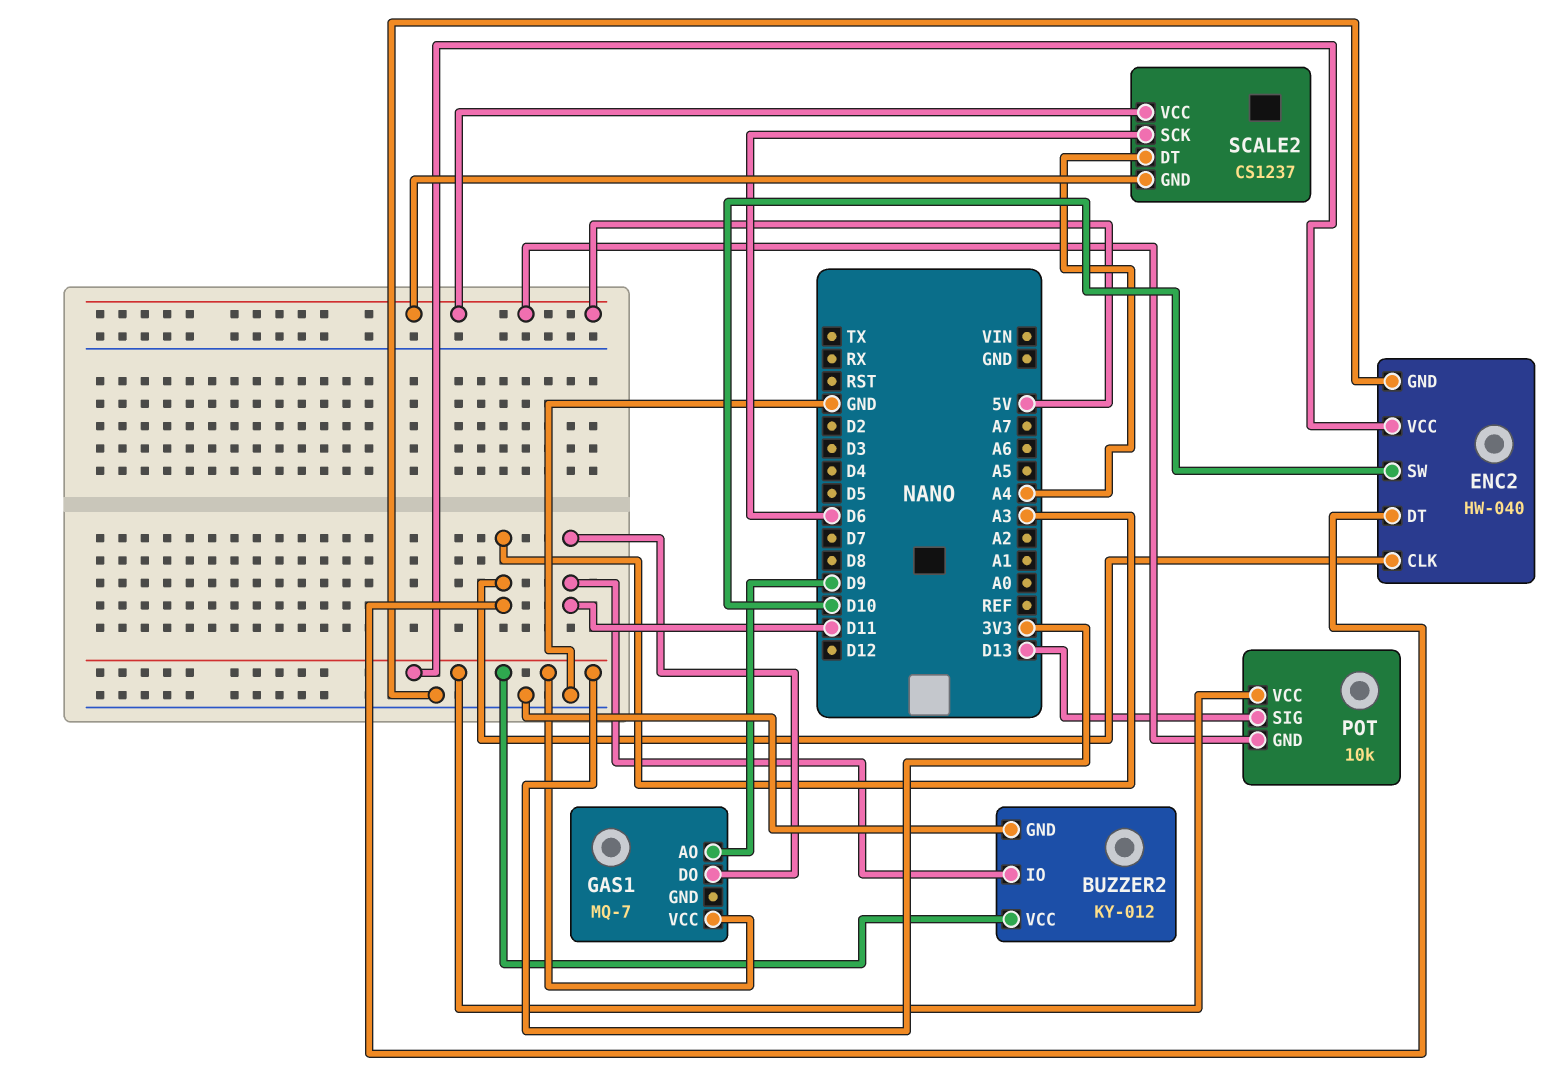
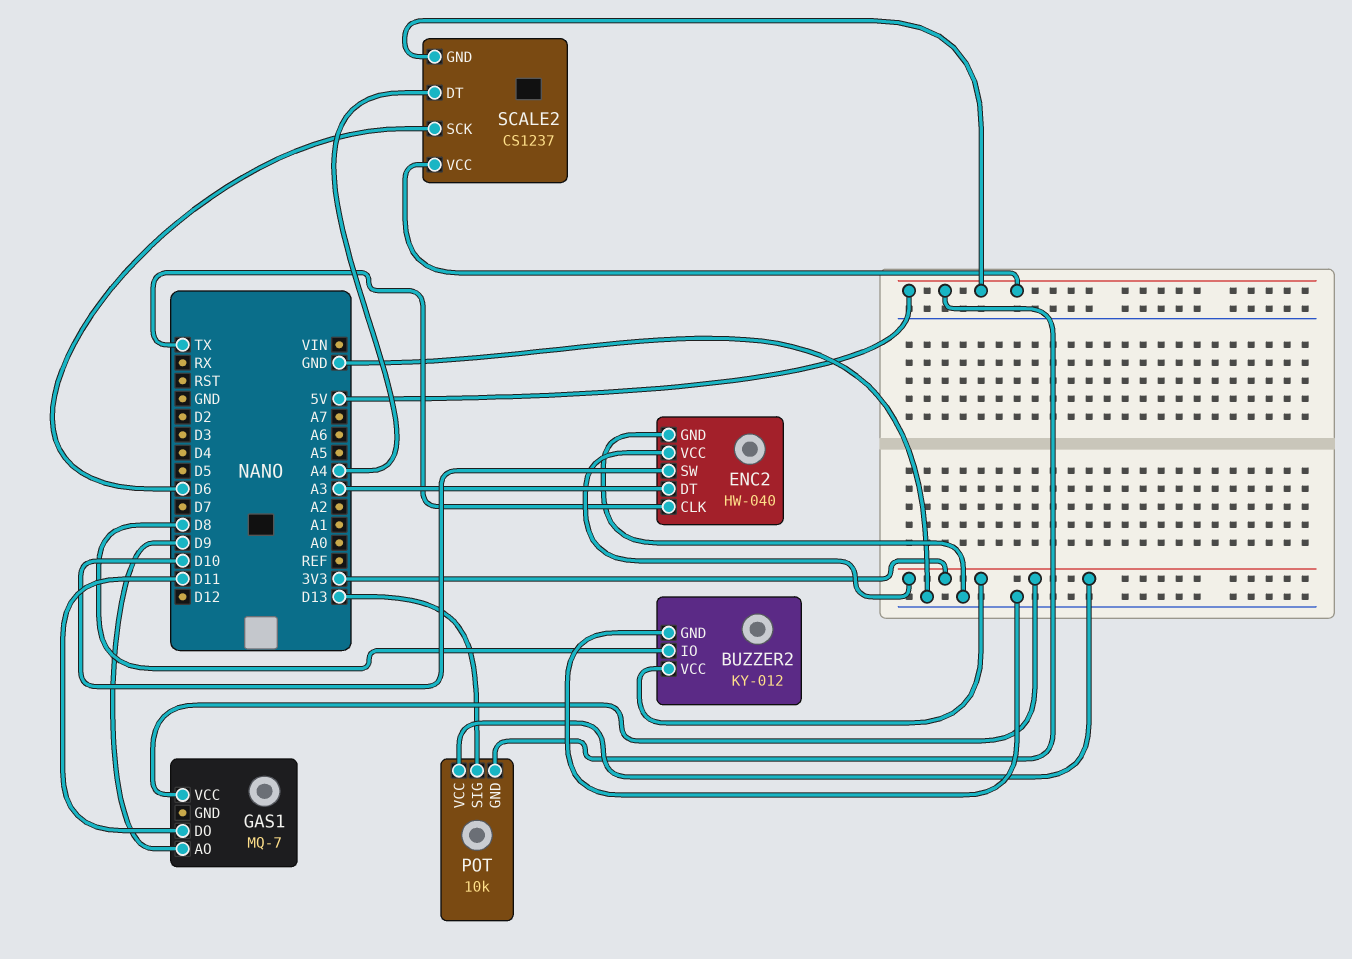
BUZZER2 pin IO: D11 -> D8
ENC2 pin CLK: A3 -> TX

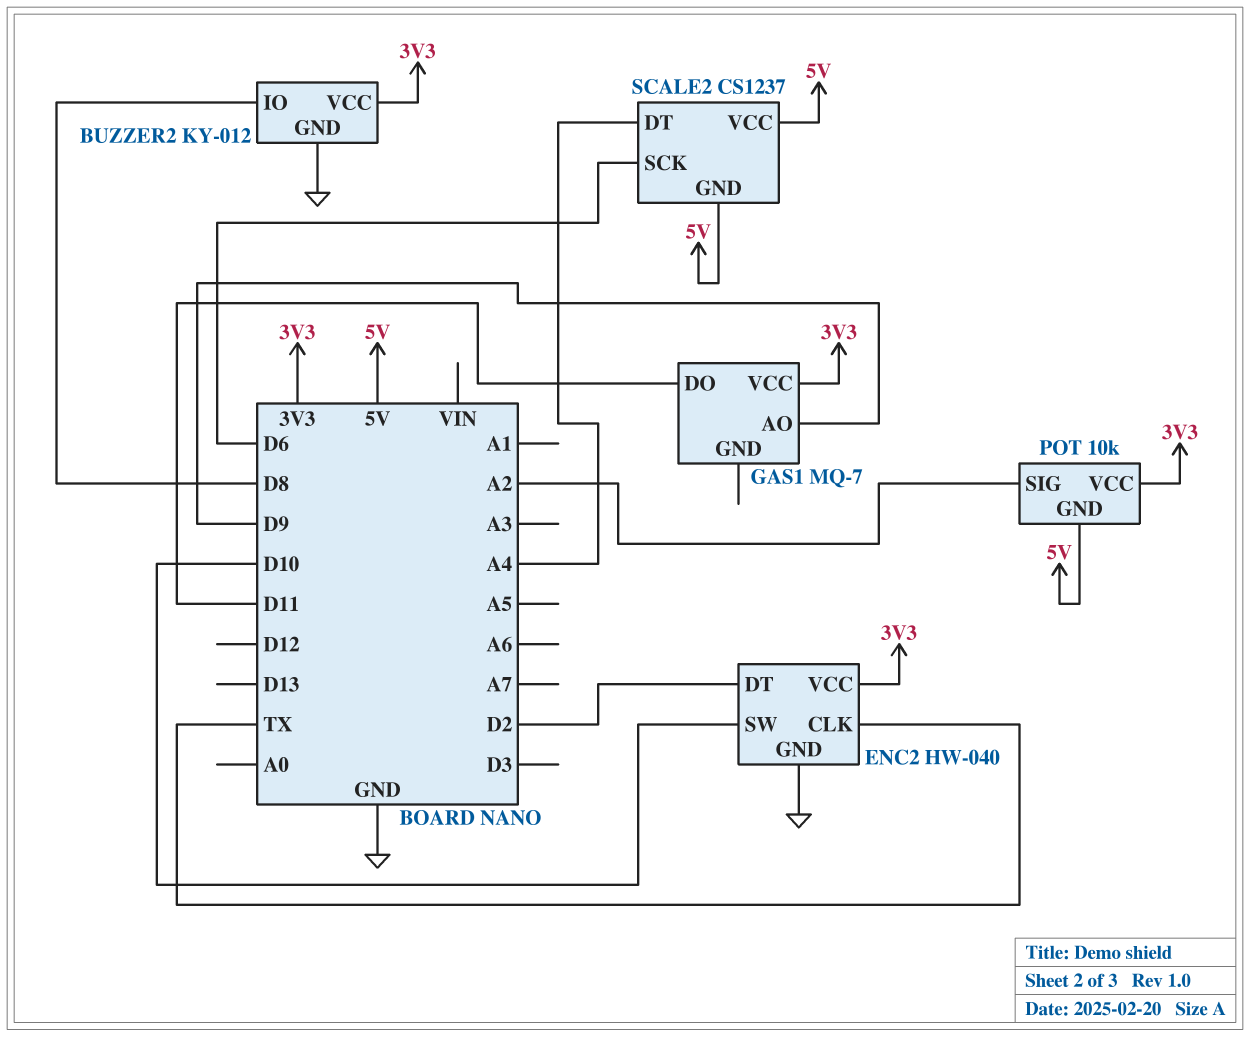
ENC2 pin DT: A3 -> D2
POT pin SIG: D13 -> A2

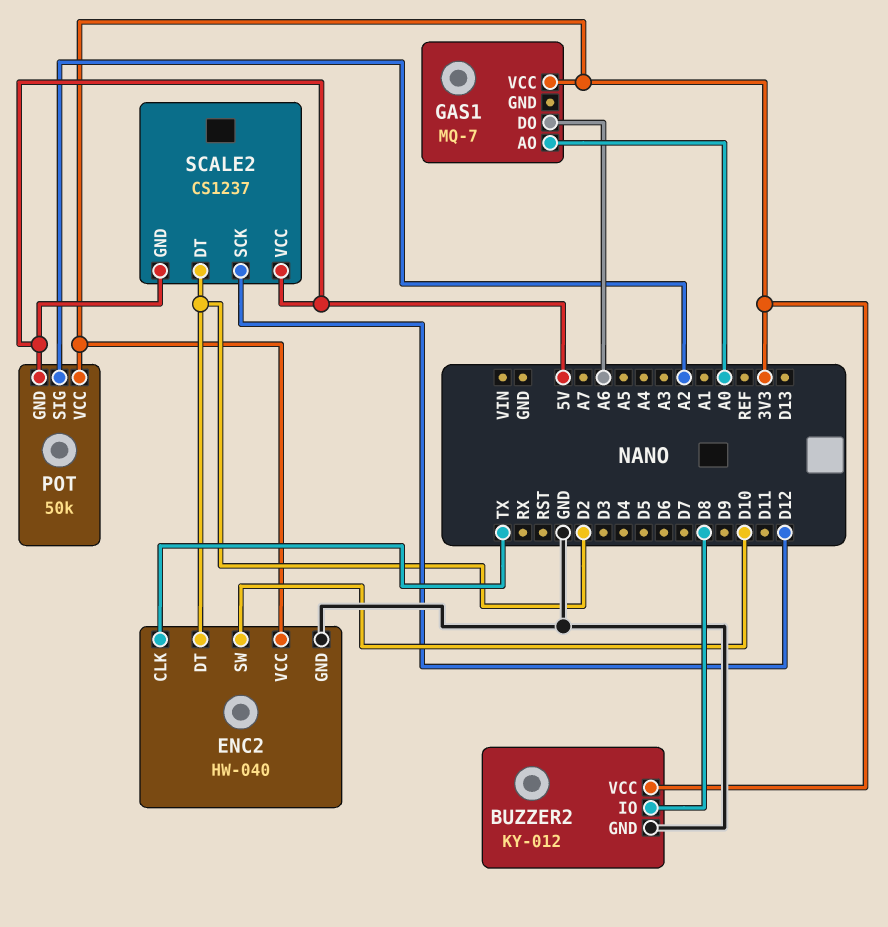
GAS1 pin AO: D9 -> A0
GAS1 pin DO: D11 -> A6
POT: 10k -> 50k
SCALE2 pin DT: A4 -> D2
SCALE2 pin SCK: D6 -> D12

